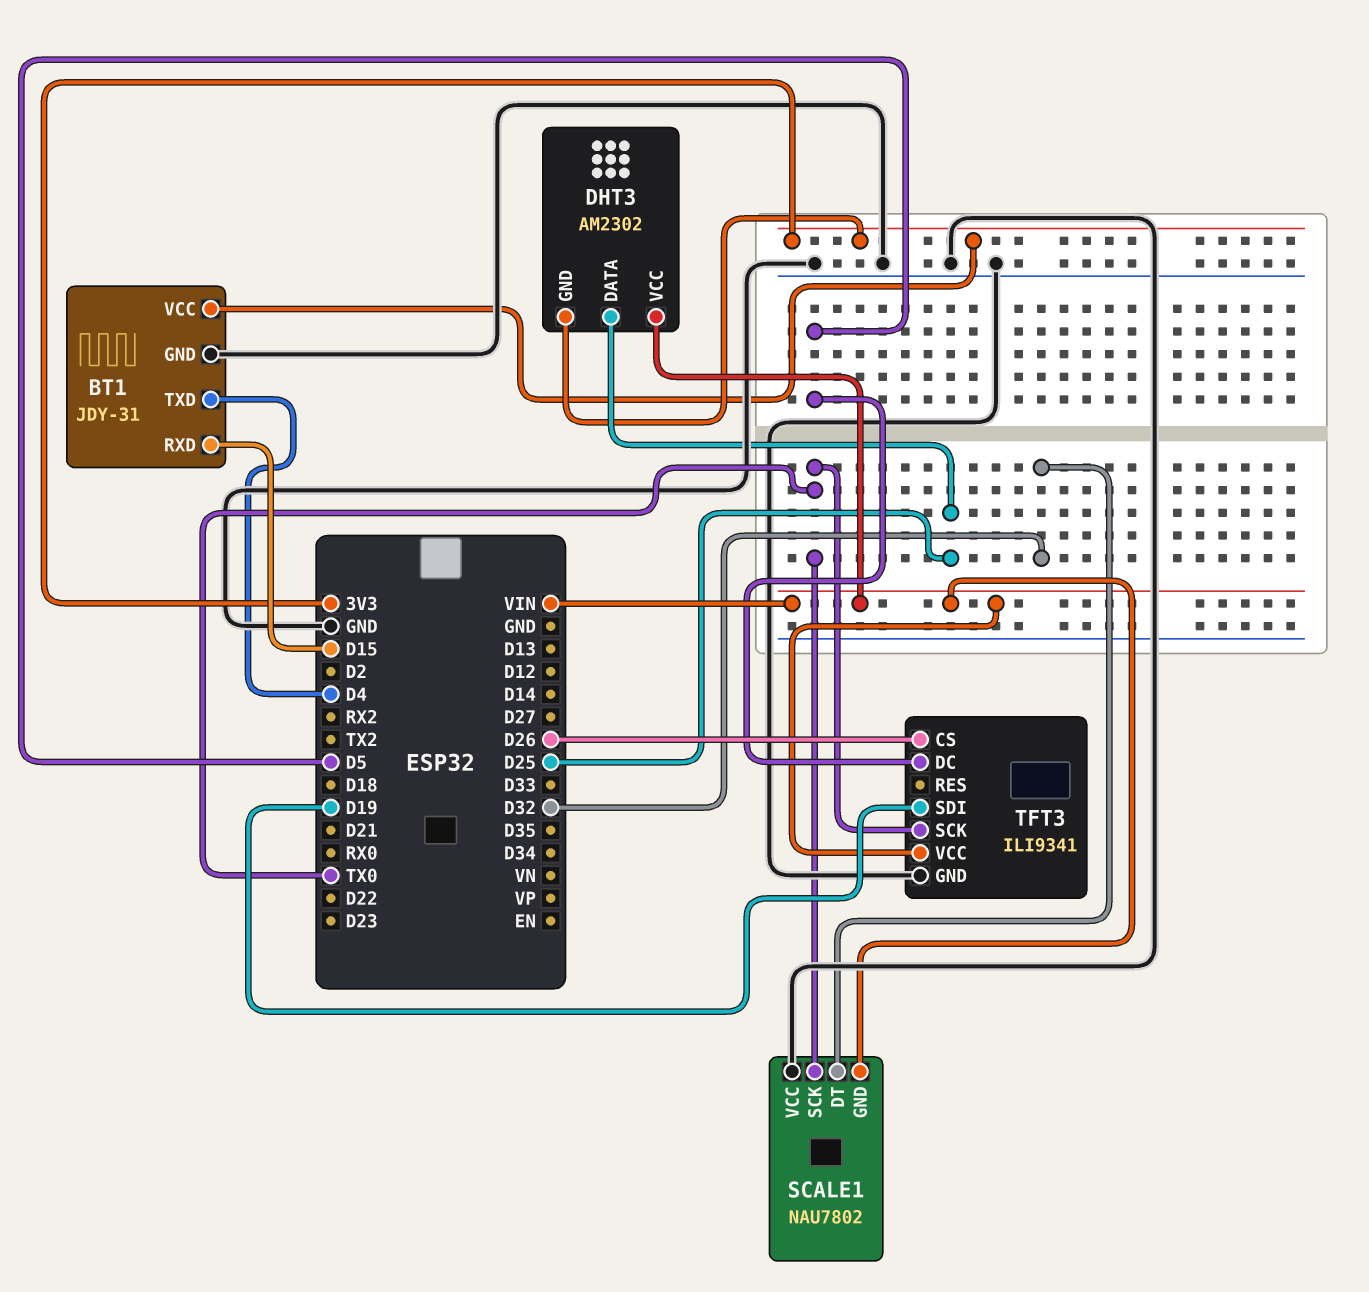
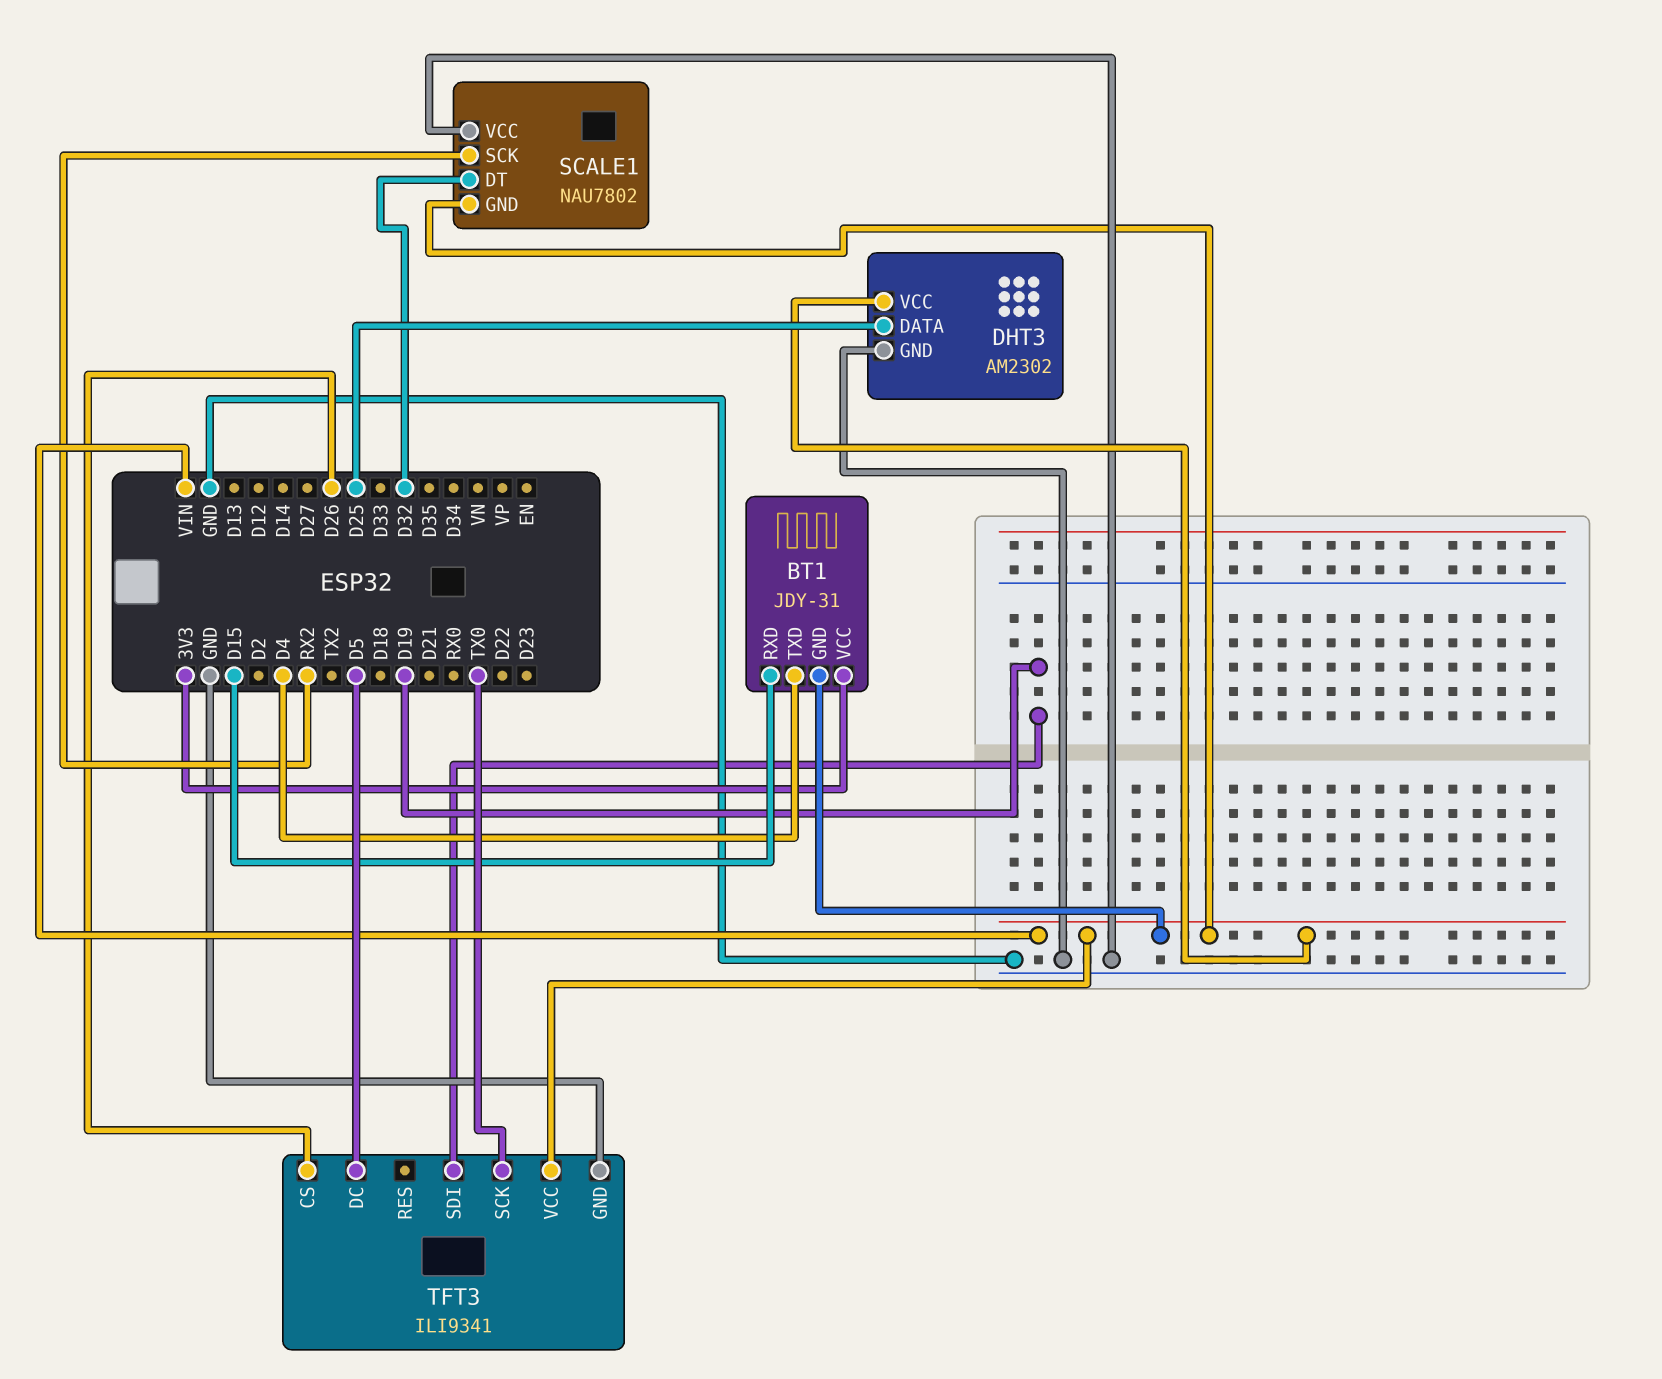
BT1 pin GND: GND -> VIN
DHT3 pin GND: 3V3 -> GND
SCALE1 pin SCK: TX0 -> RX2

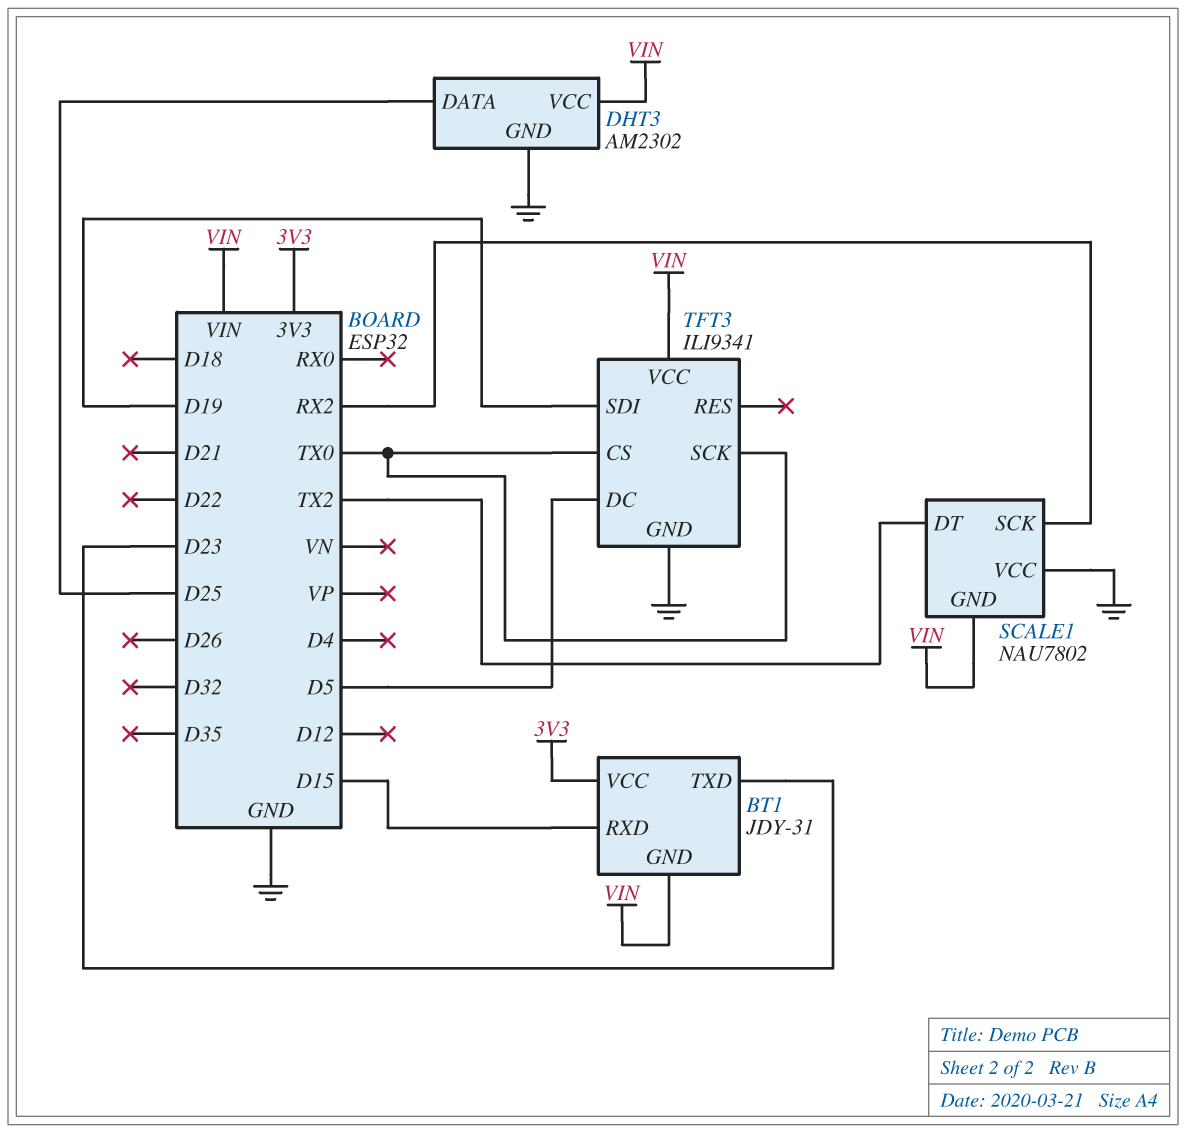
BT1 pin TXD: D4 -> D23
SCALE1 pin DT: D32 -> TX2
TFT3 pin CS: D26 -> TX0

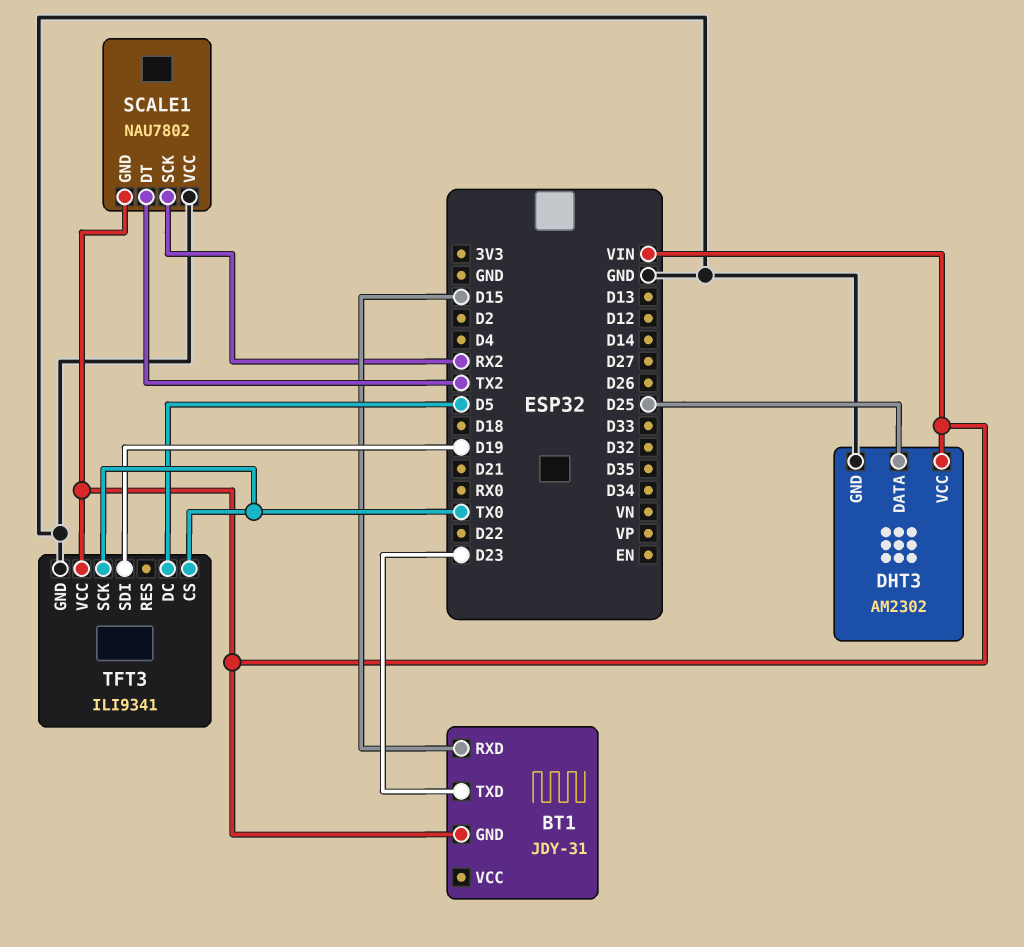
BT1 pin VCC: 3V3 -> none

